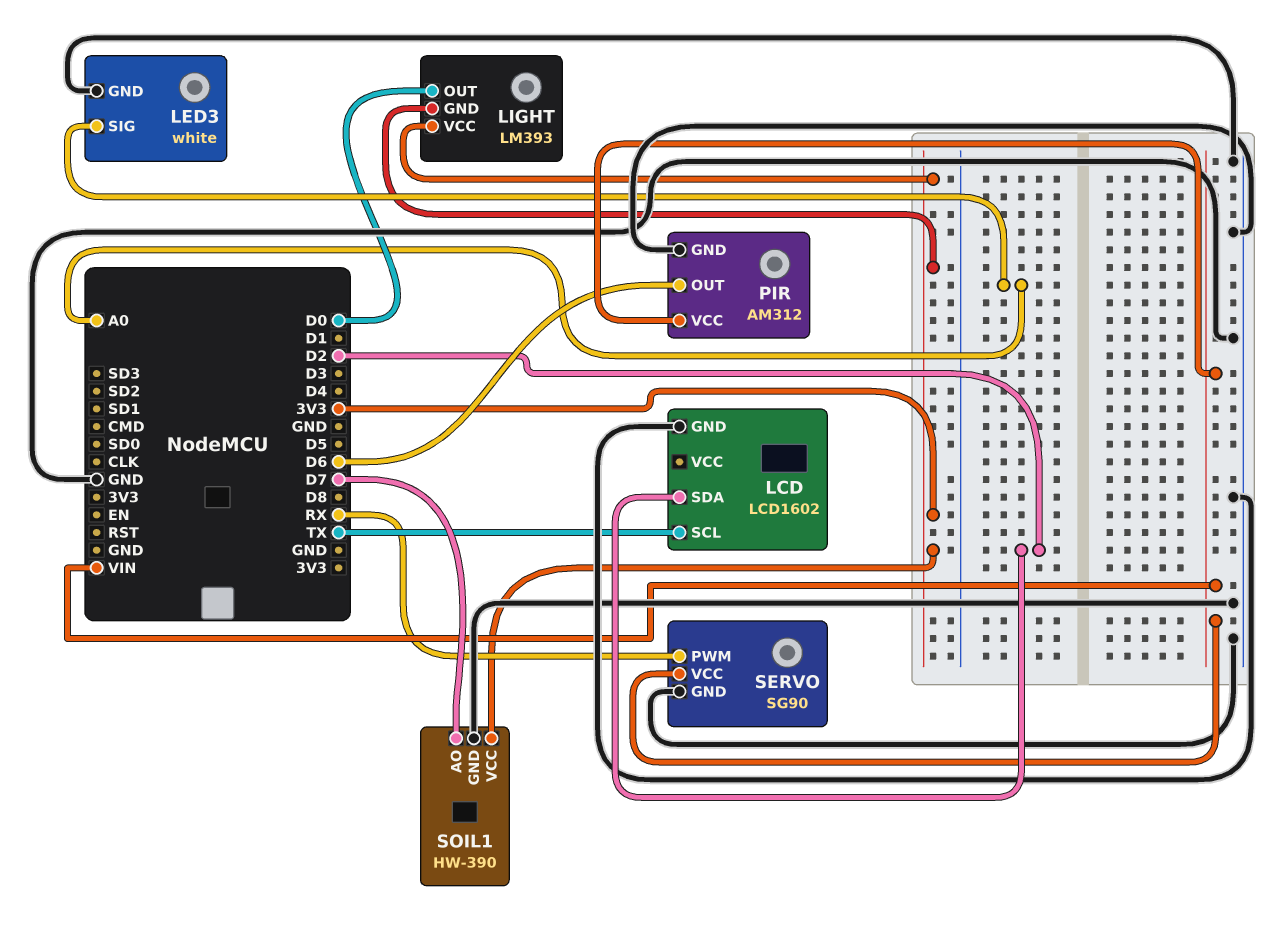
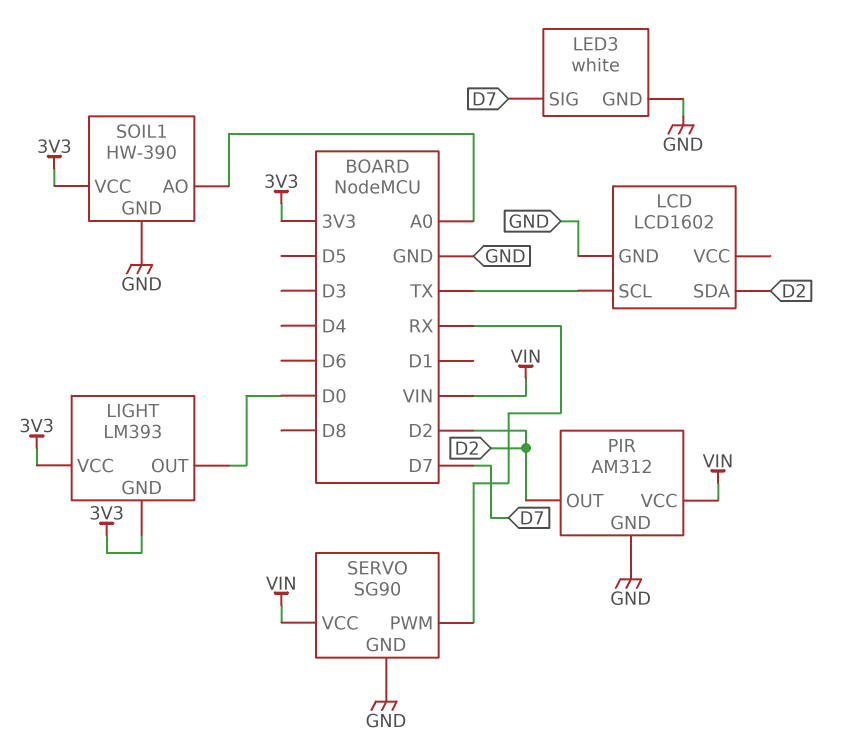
LED3 pin SIG: A0 -> D7
PIR pin OUT: D6 -> D2
SOIL1 pin AO: D7 -> A0

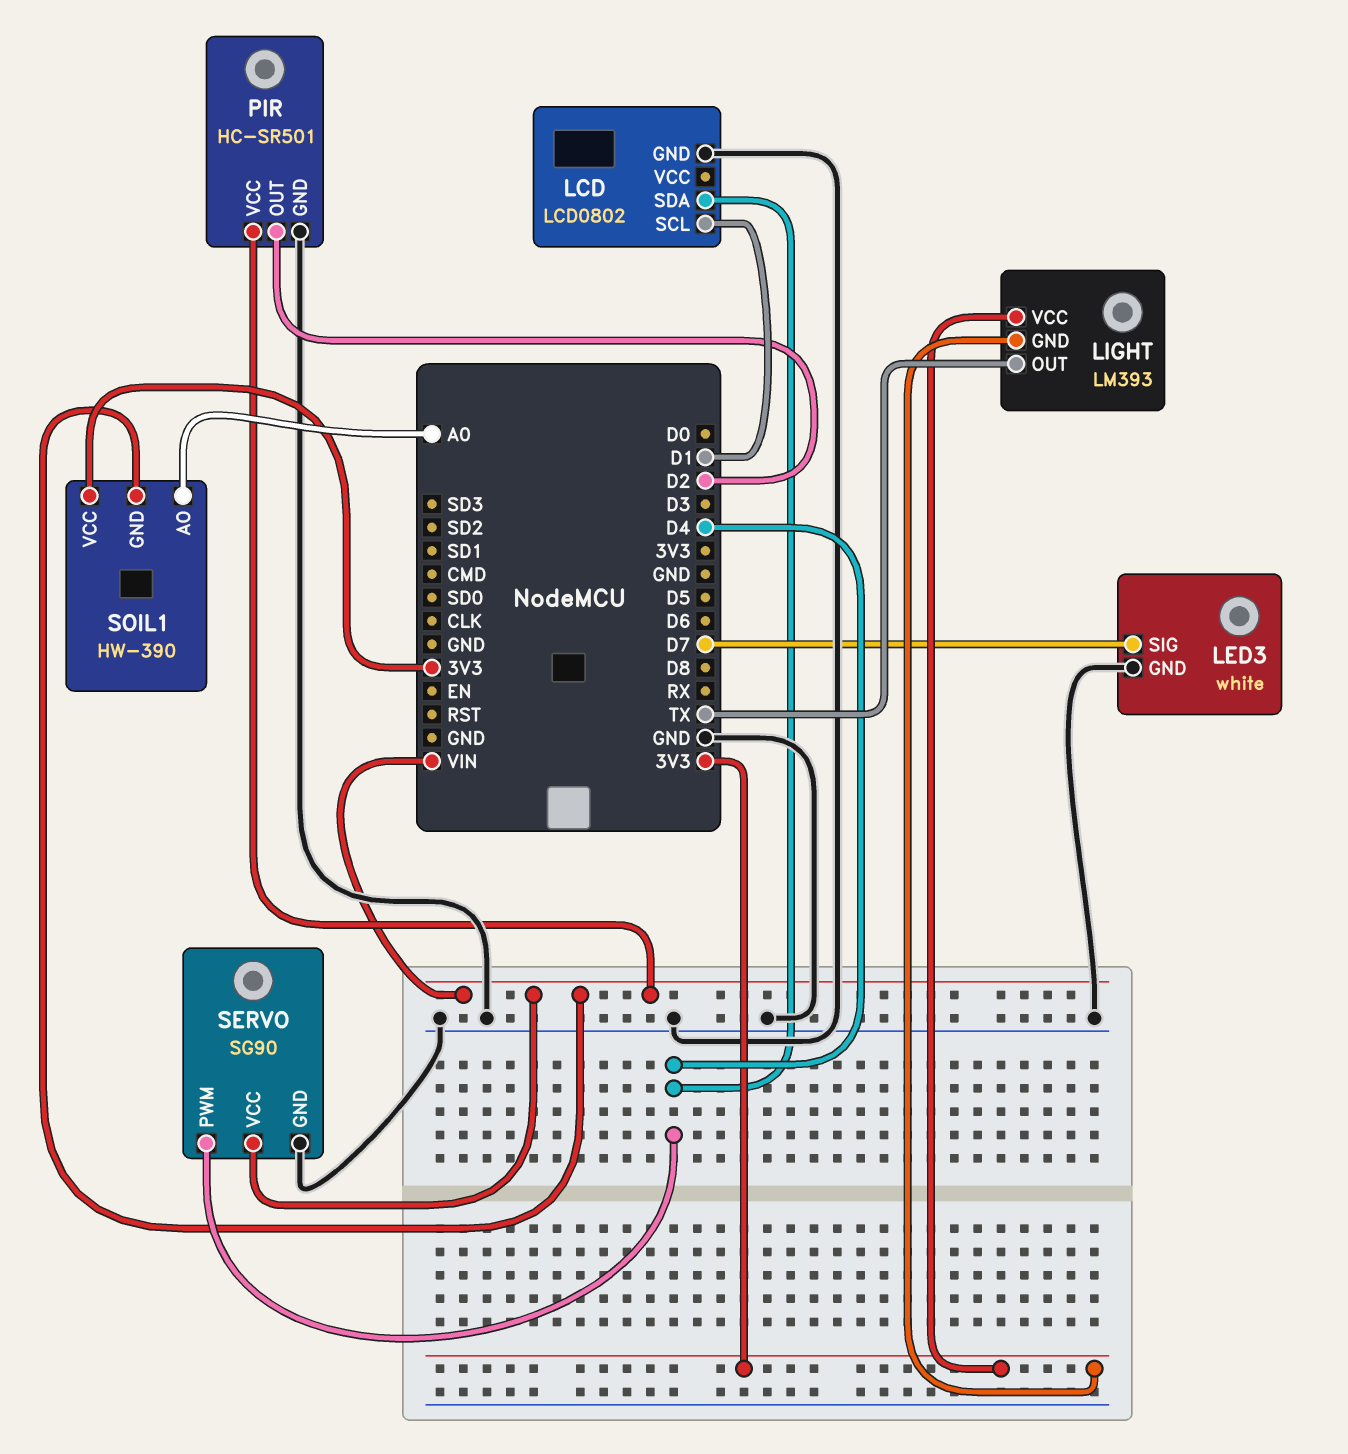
LCD: LCD1602 -> LCD0802
LCD pin SCL: TX -> D1
LCD pin SDA: D2 -> D4
LIGHT pin OUT: D0 -> TX
PIR: AM312 -> HC-SR501
SERVO pin PWM: RX -> D4
SOIL1 pin GND: GND -> VIN

